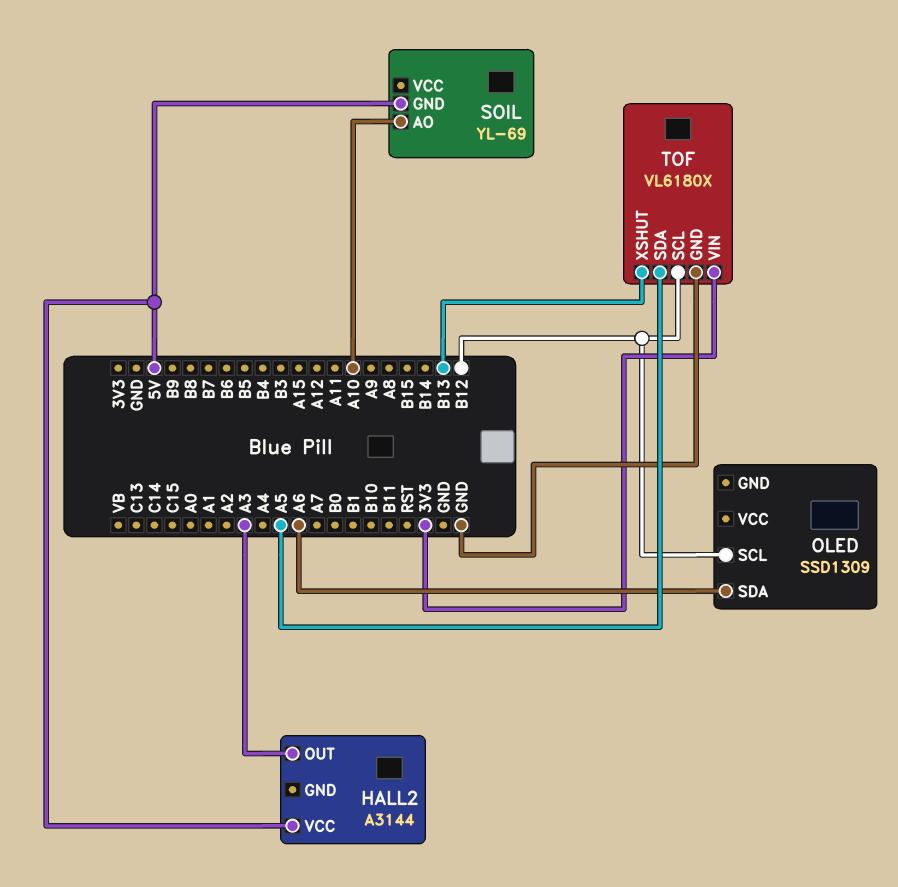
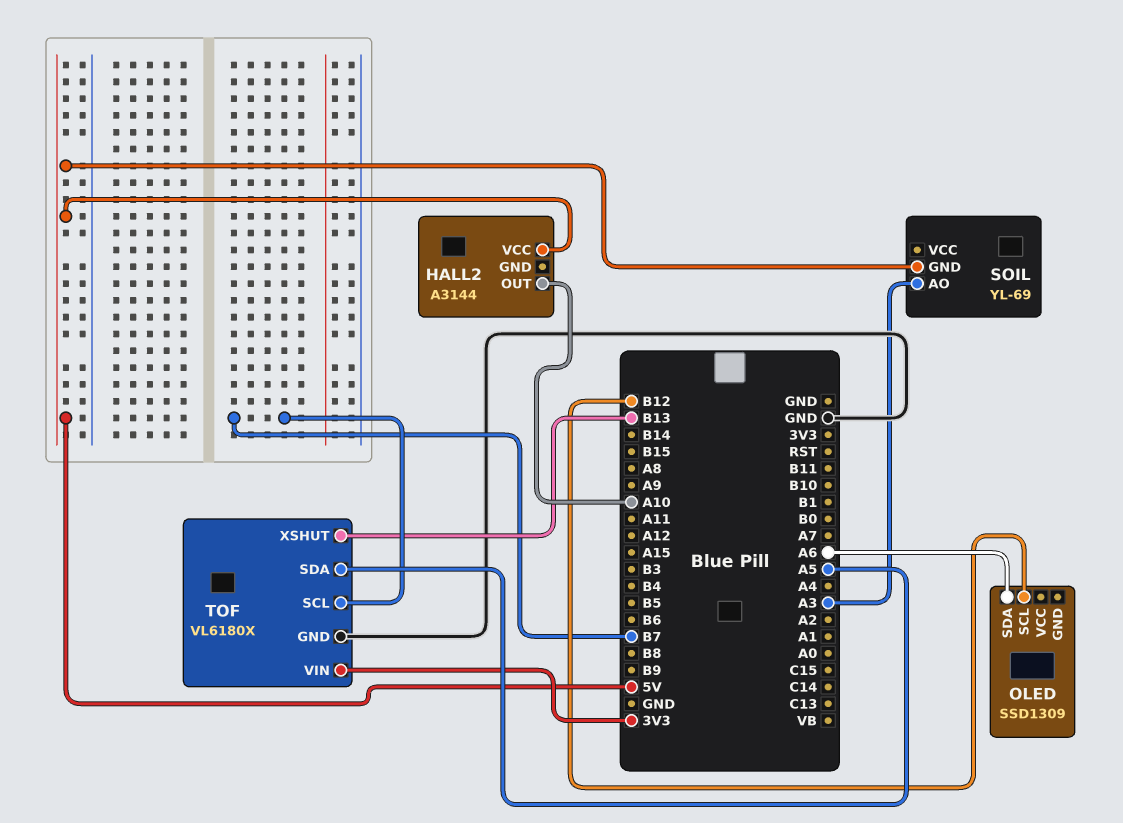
HALL2 pin OUT: A3 -> A10
SOIL pin AO: A10 -> A3
TOF pin SCL: B12 -> B7

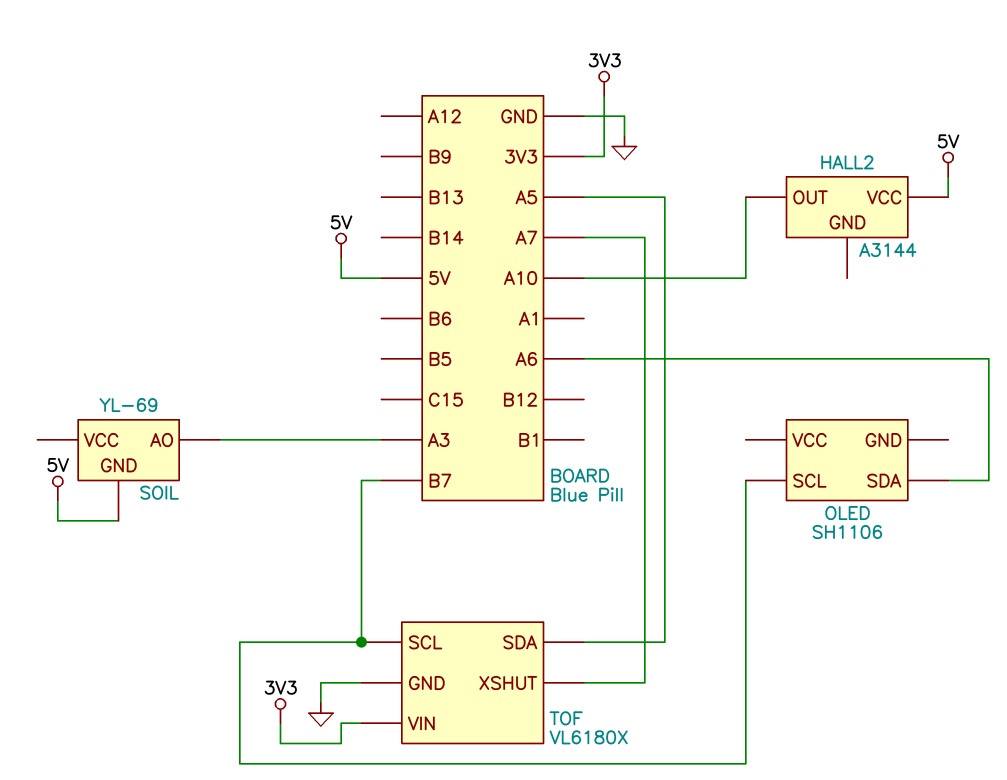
OLED: SSD1309 -> SH1106
OLED pin SCL: B12 -> B7
TOF pin XSHUT: B13 -> A7

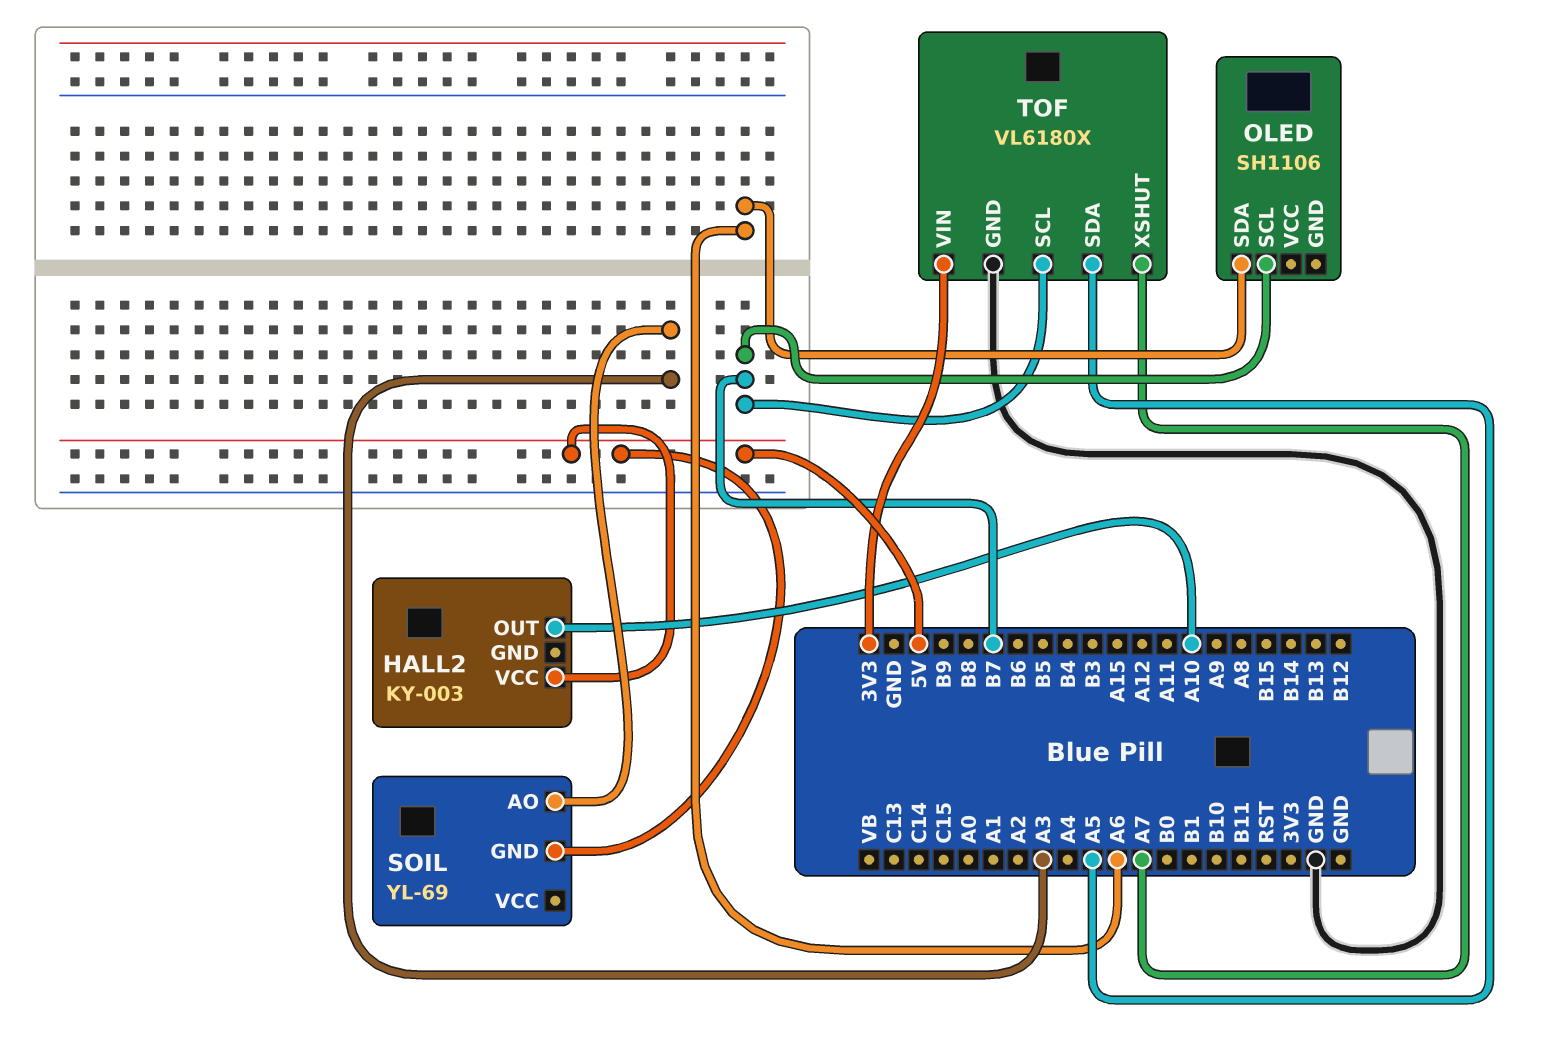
HALL2: A3144 -> KY-003

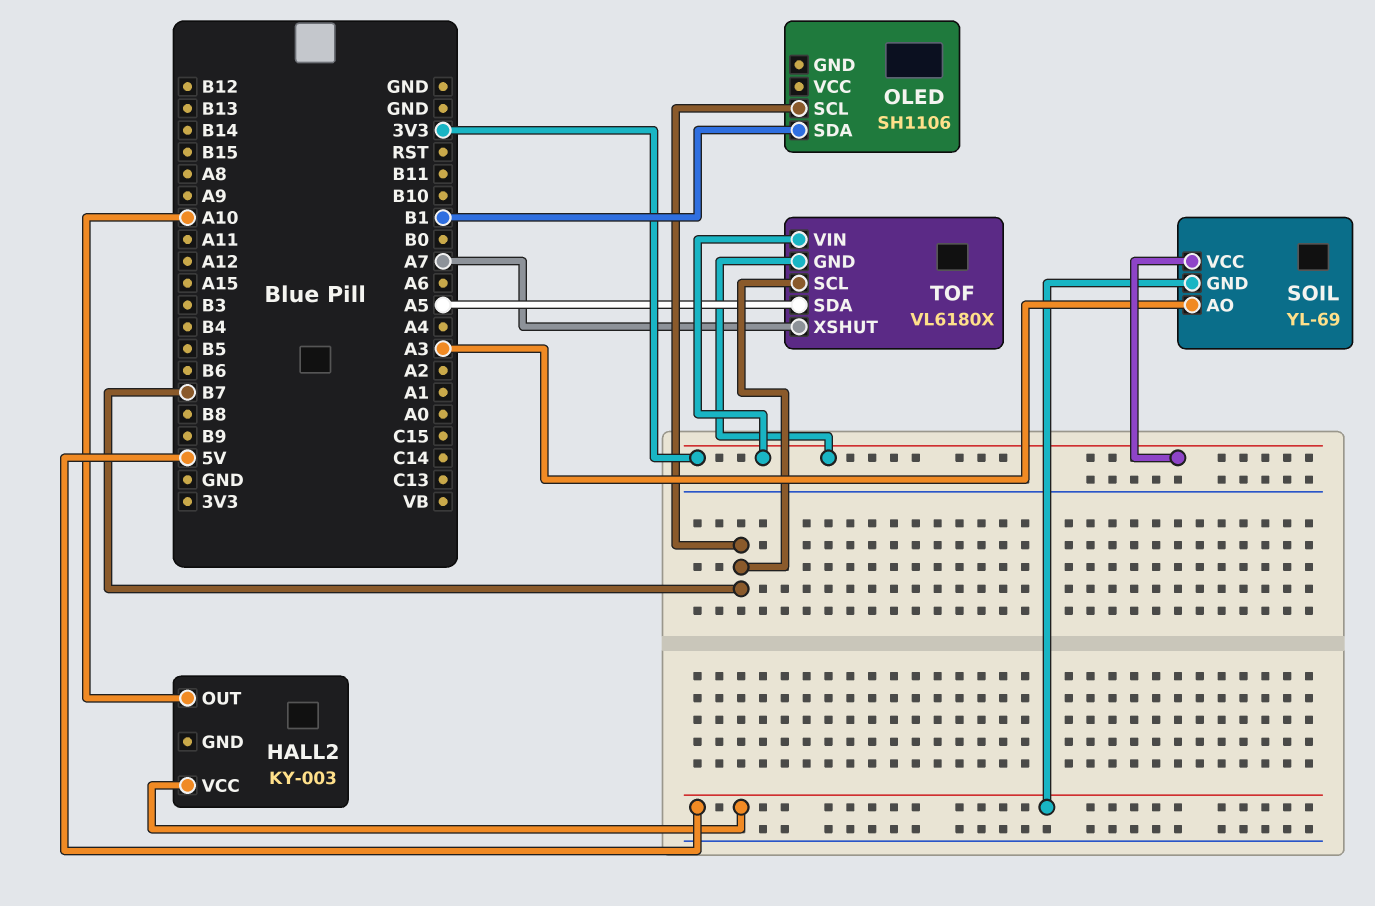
OLED pin SDA: A6 -> B1
SOIL pin VCC: none -> 3V3
TOF pin GND: GND -> 3V3

